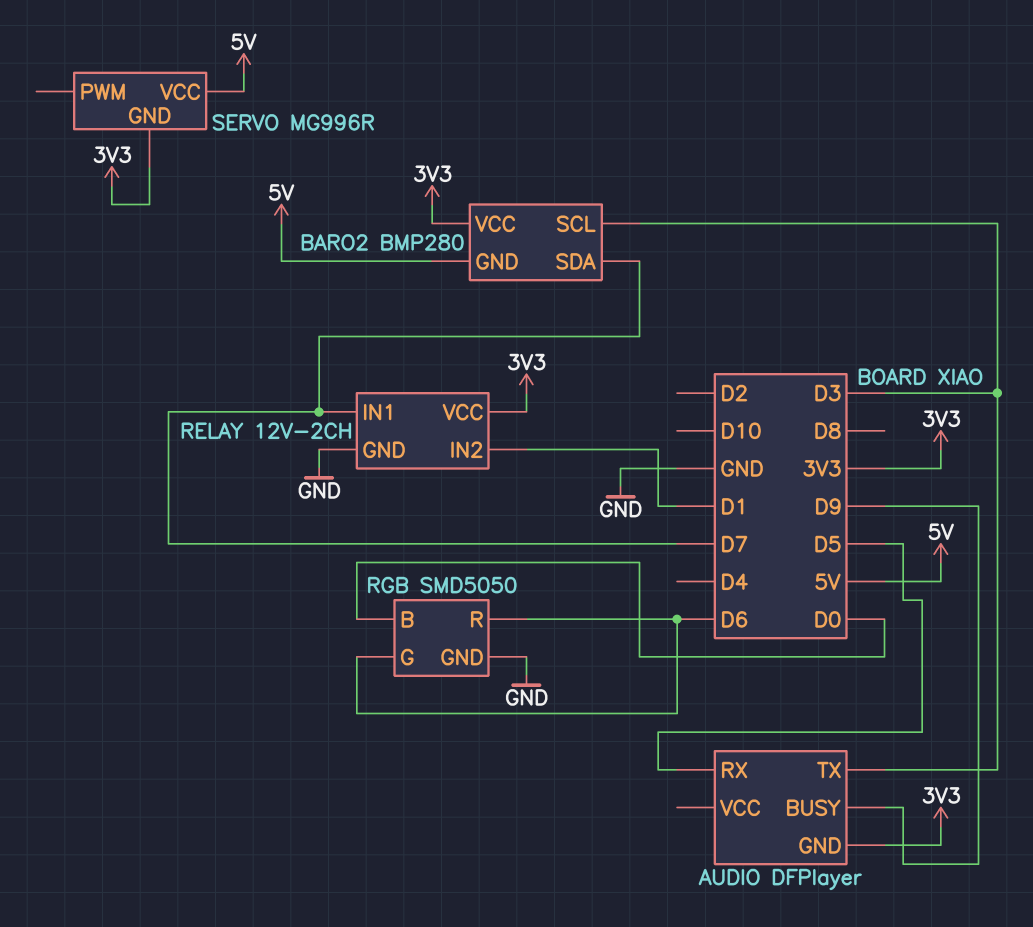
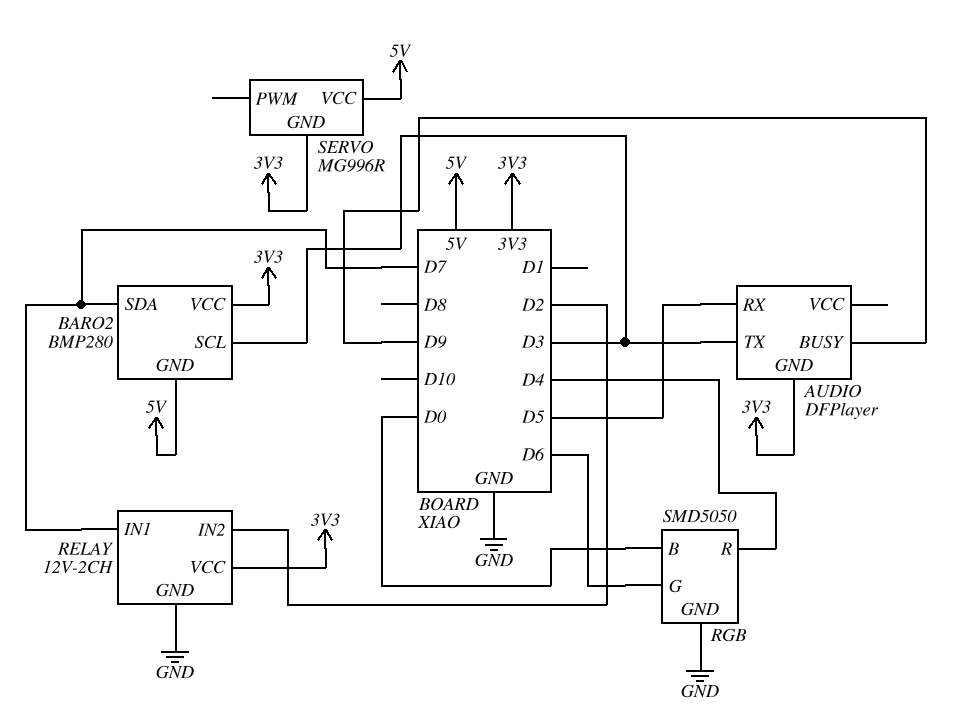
RELAY pin IN2: D1 -> D2
RGB pin R: D6 -> D4

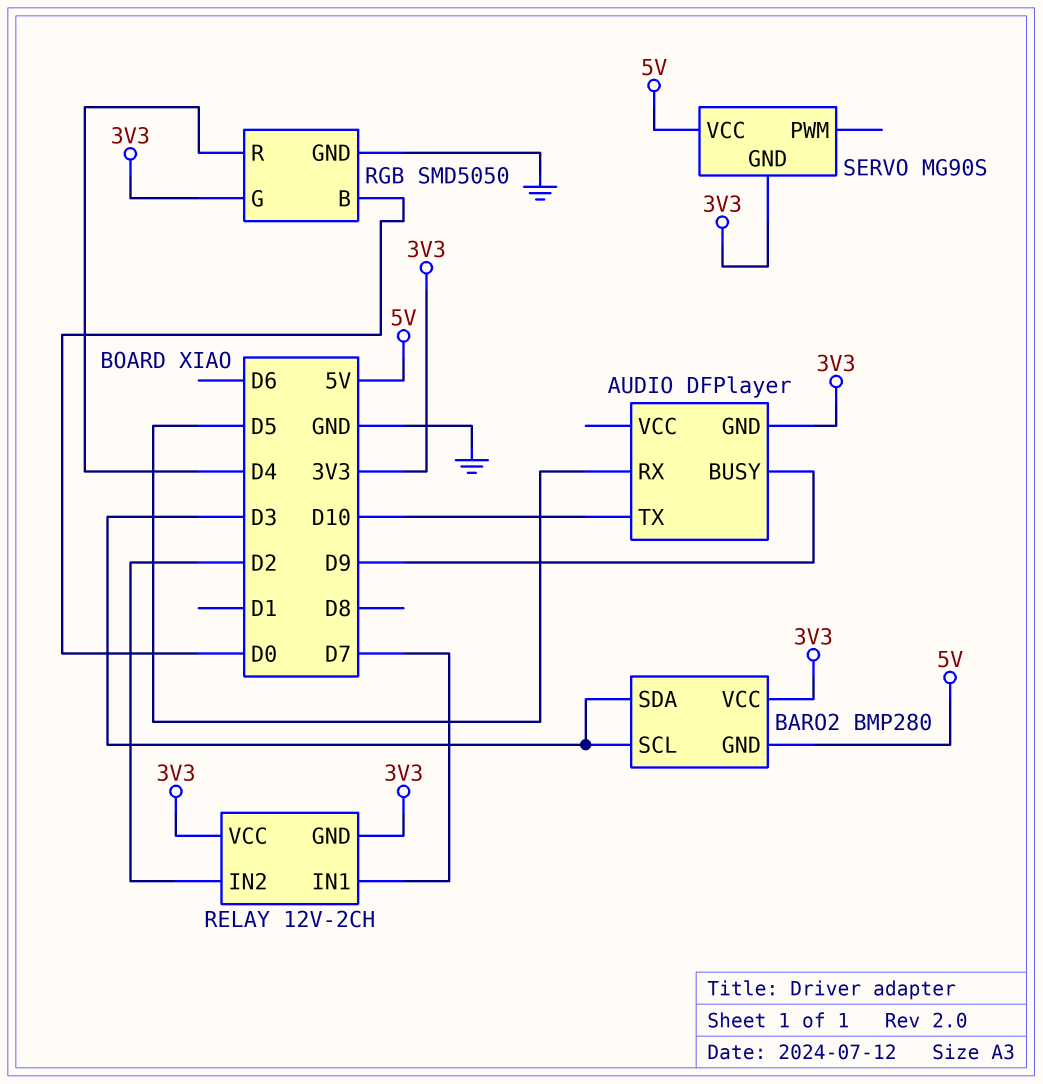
AUDIO pin TX: D3 -> D10
BARO2 pin SDA: D7 -> D3
RELAY pin GND: GND -> 3V3
RGB pin G: D6 -> 3V3
SERVO: MG996R -> MG90S

